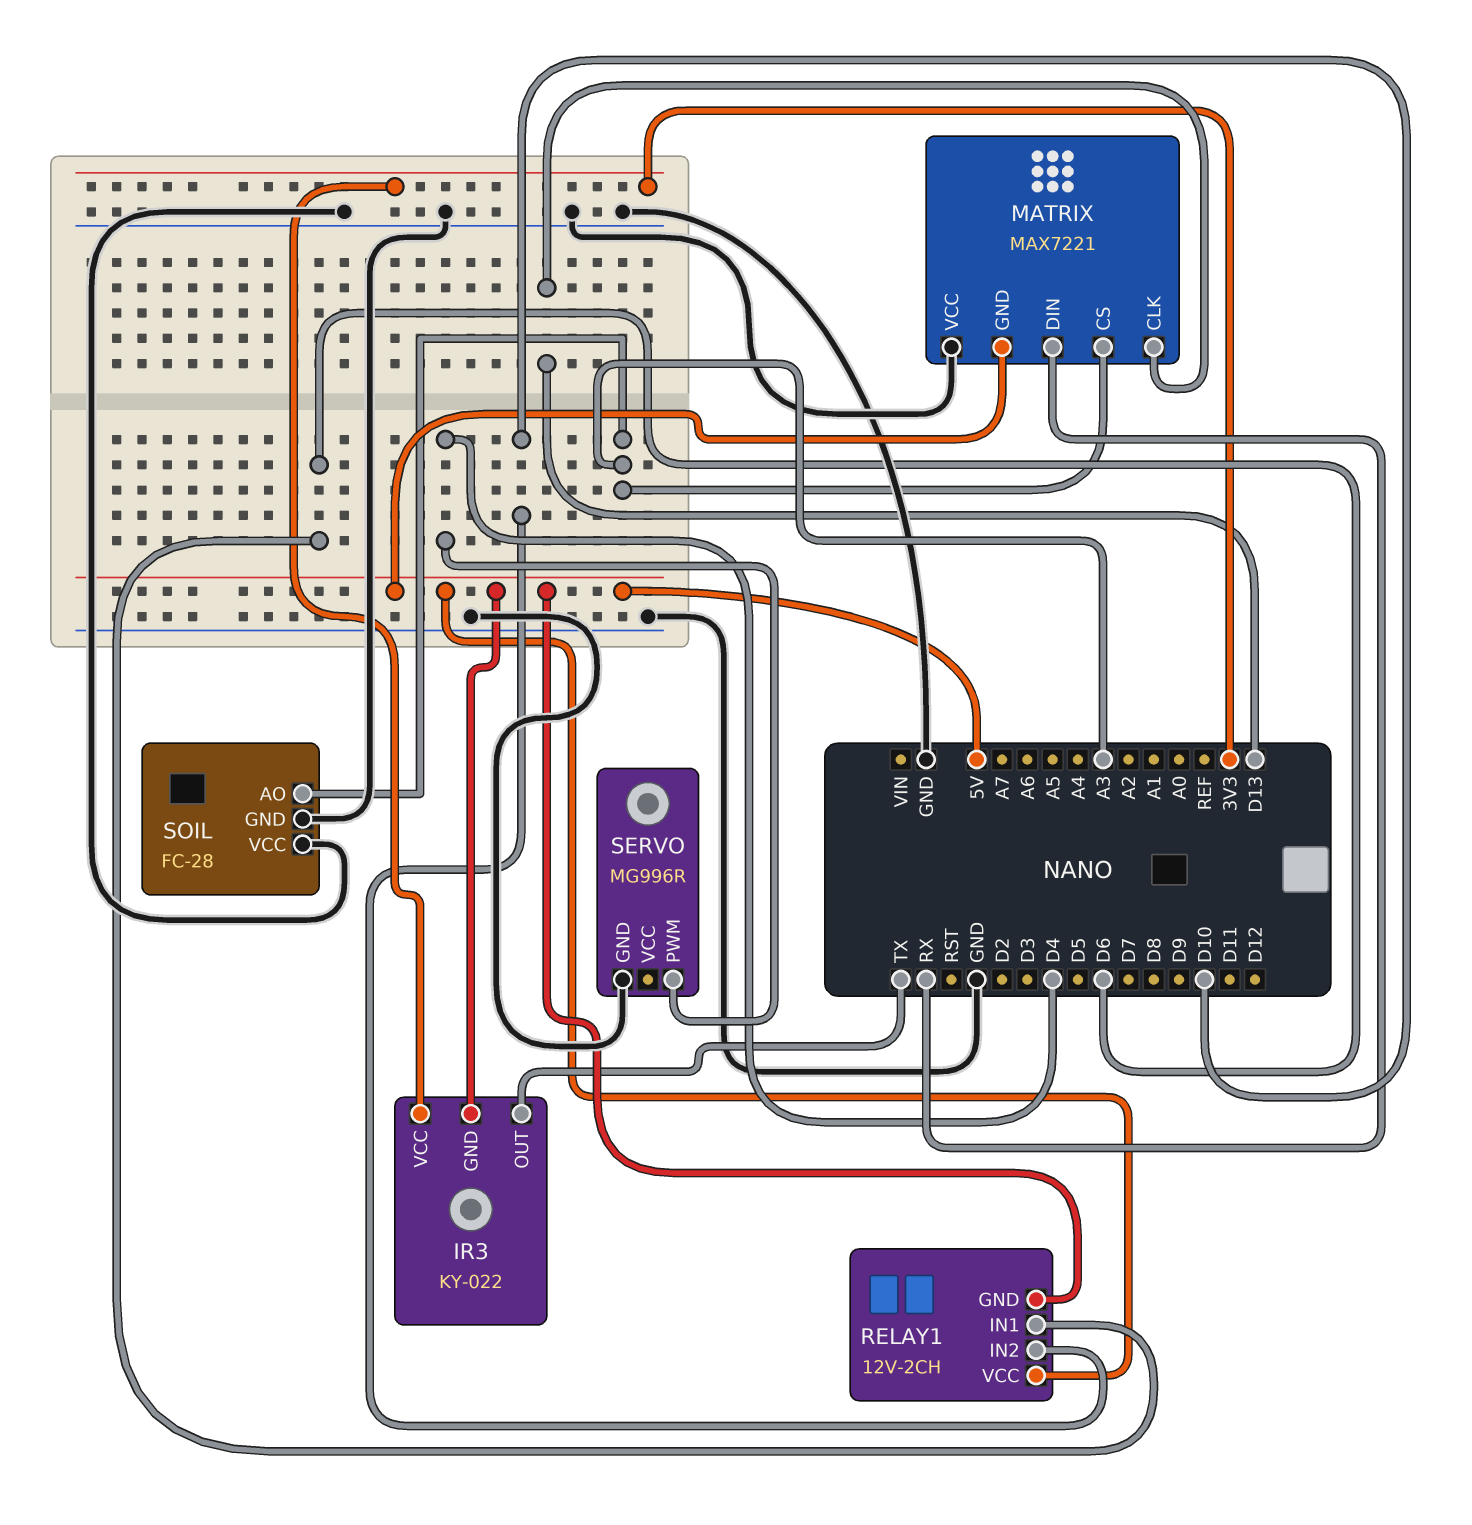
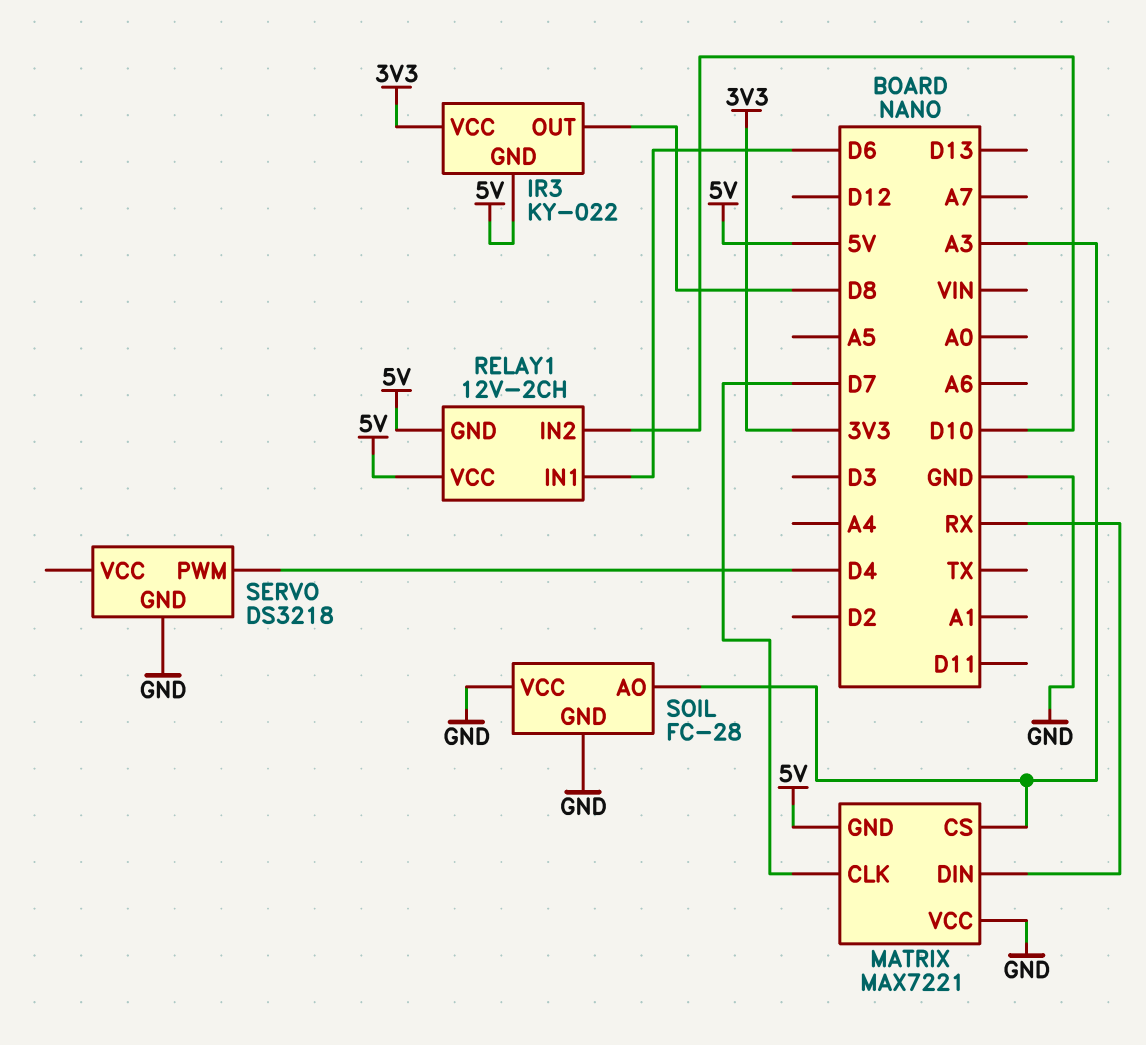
IR3 pin OUT: TX -> D8
MATRIX pin CLK: D13 -> D7
SERVO: MG996R -> DS3218

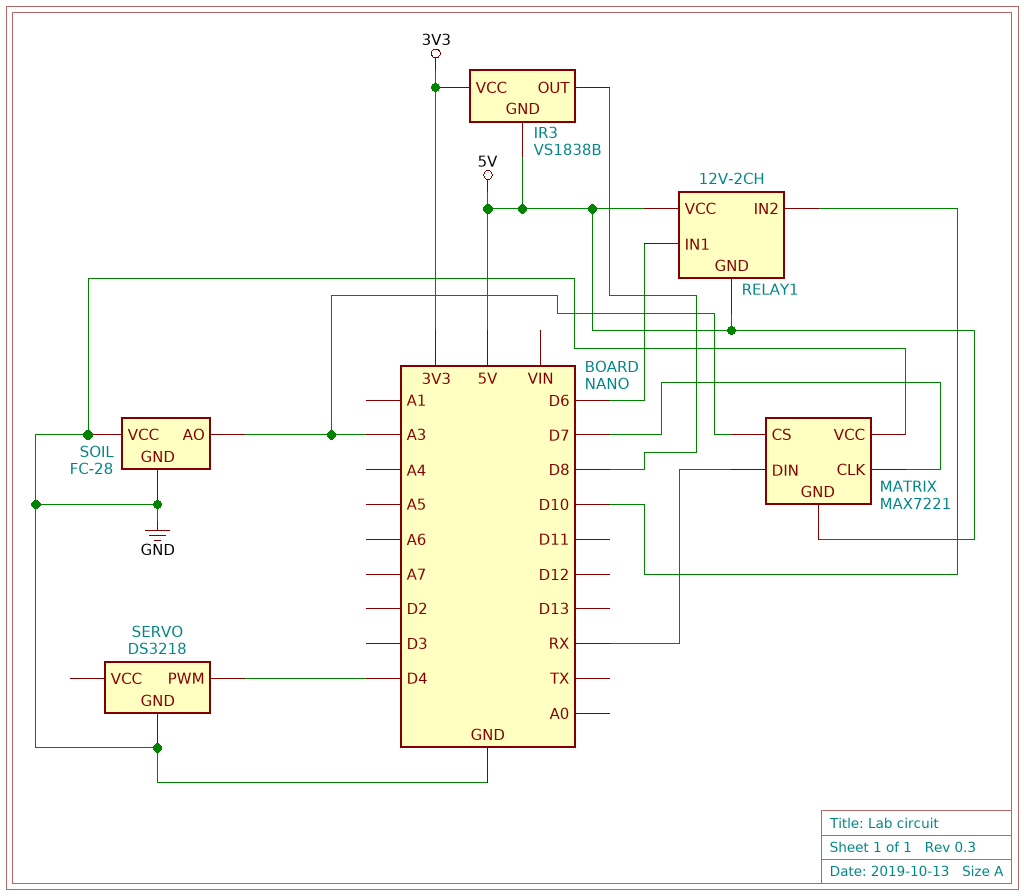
IR3: KY-022 -> VS1838B

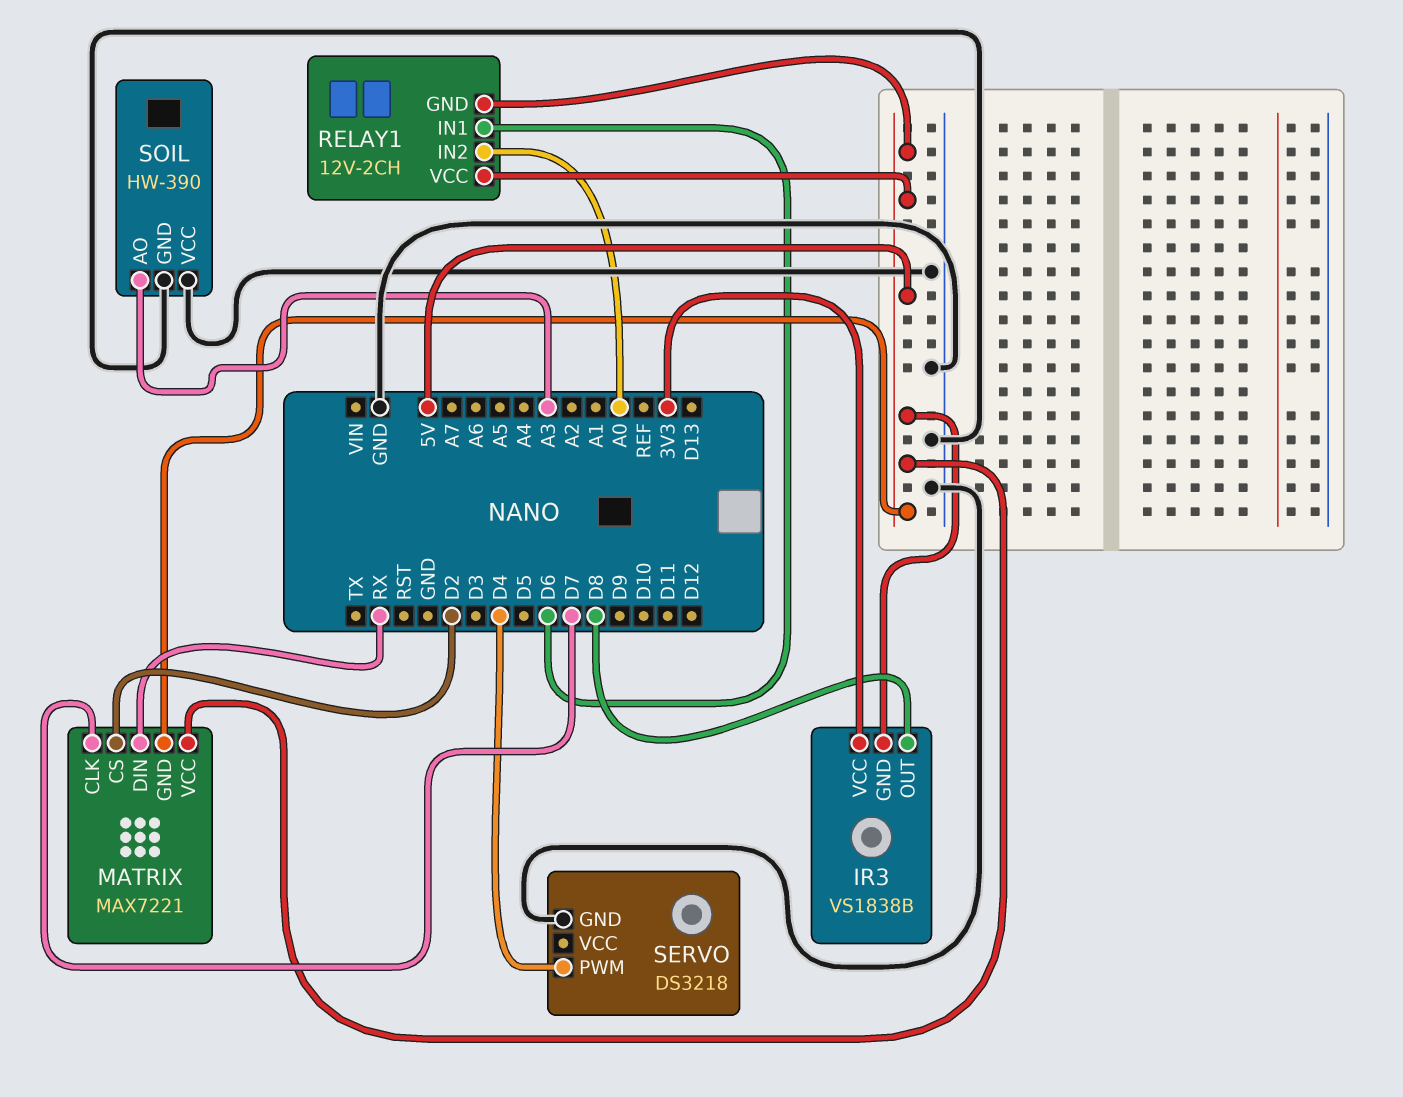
MATRIX pin CS: A3 -> D2
MATRIX pin VCC: GND -> 5V
RELAY1 pin IN2: D10 -> A0
SOIL: FC-28 -> HW-390

